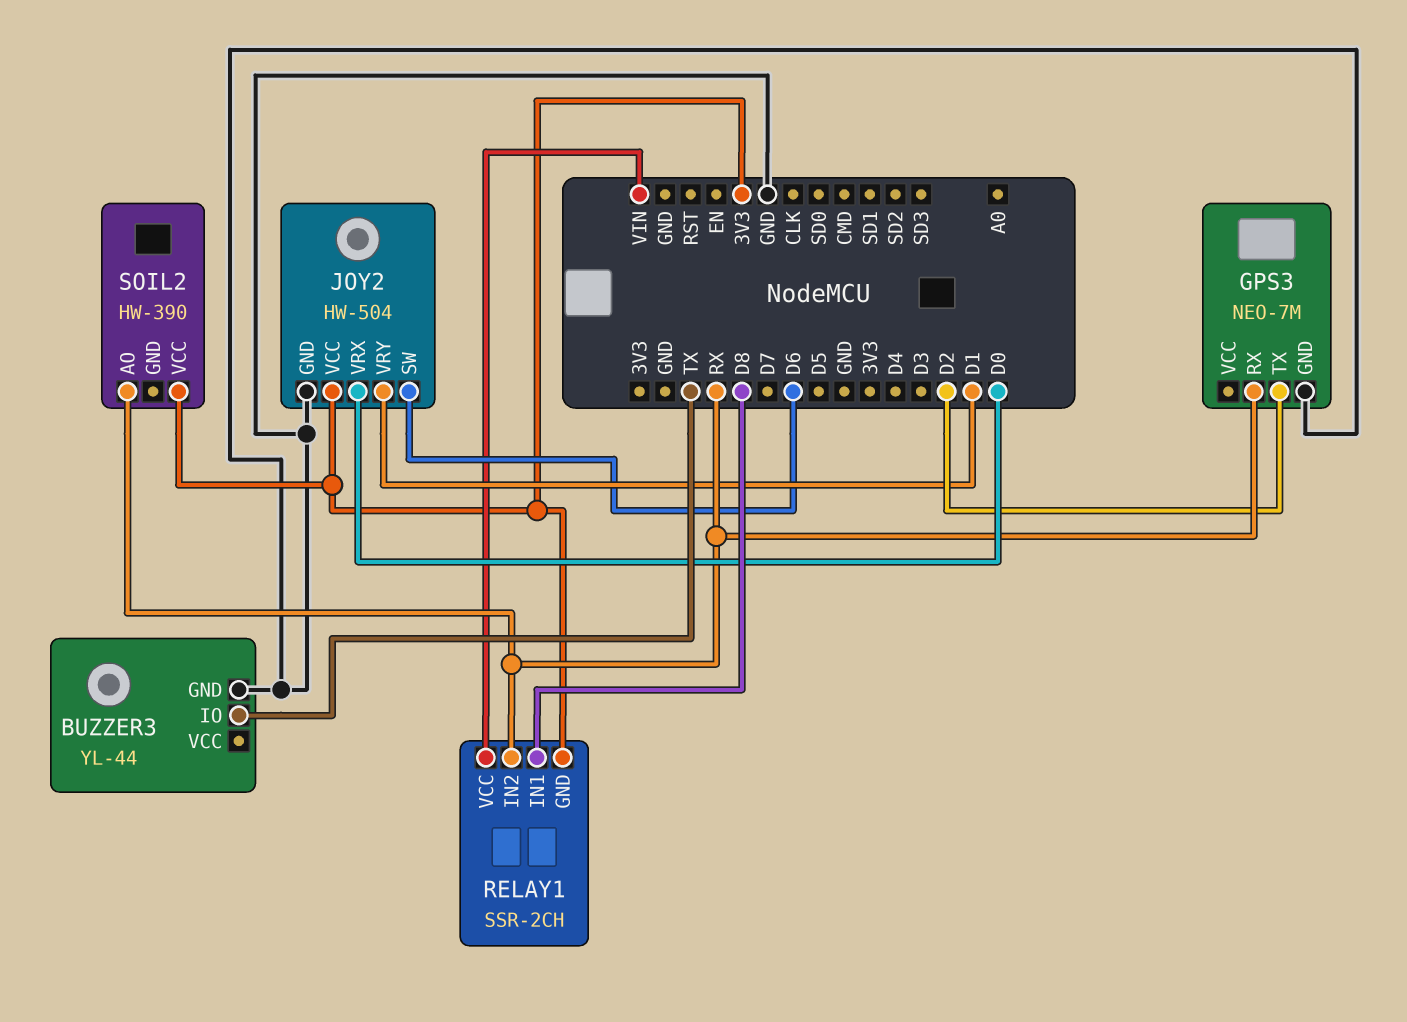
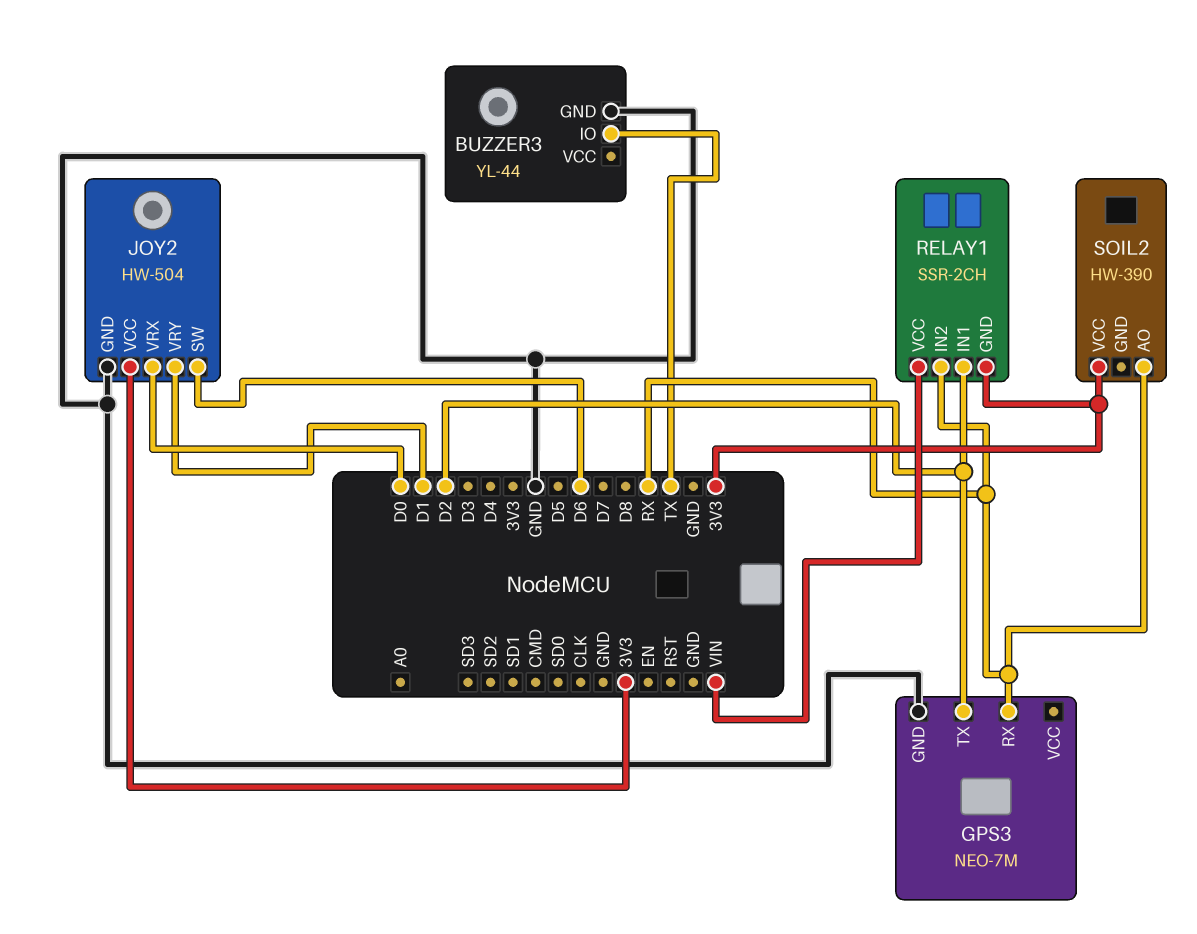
RELAY1 pin IN1: D8 -> D2

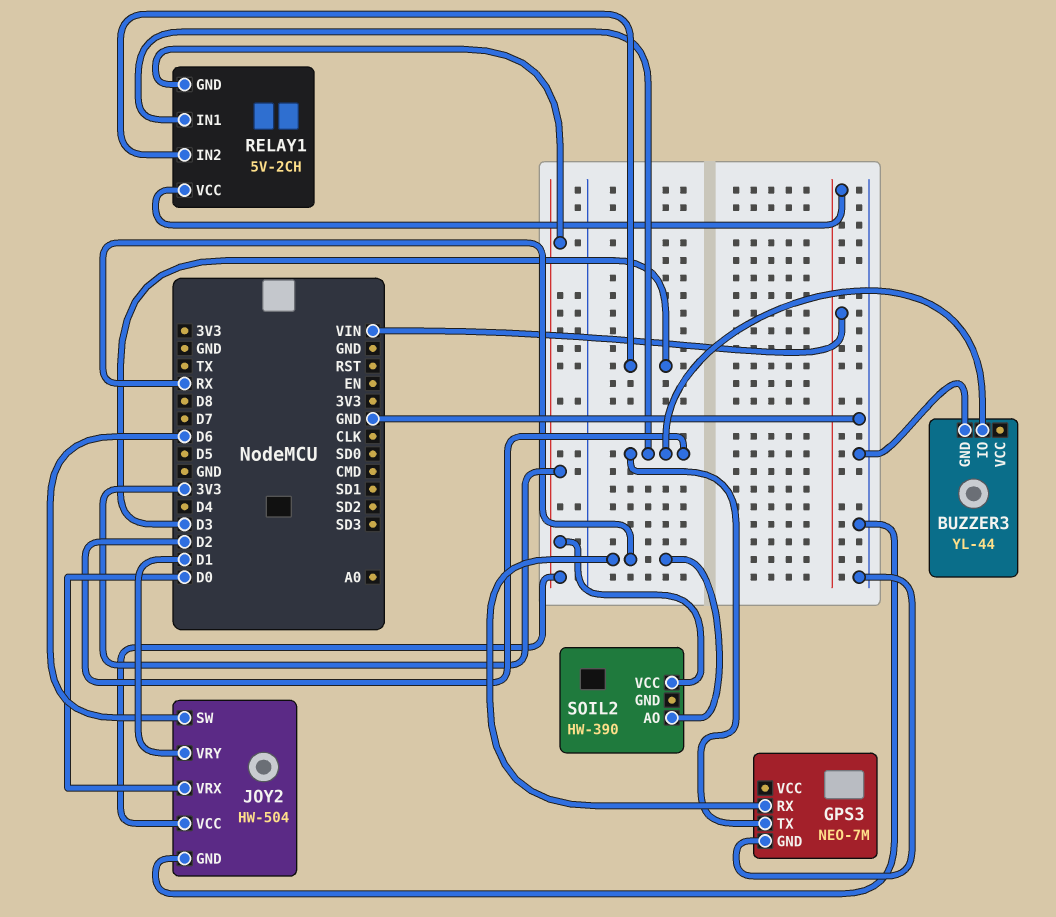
BUZZER3 pin IO: TX -> D2
RELAY1: SSR-2CH -> 5V-2CH
RELAY1 pin IN2: RX -> D3

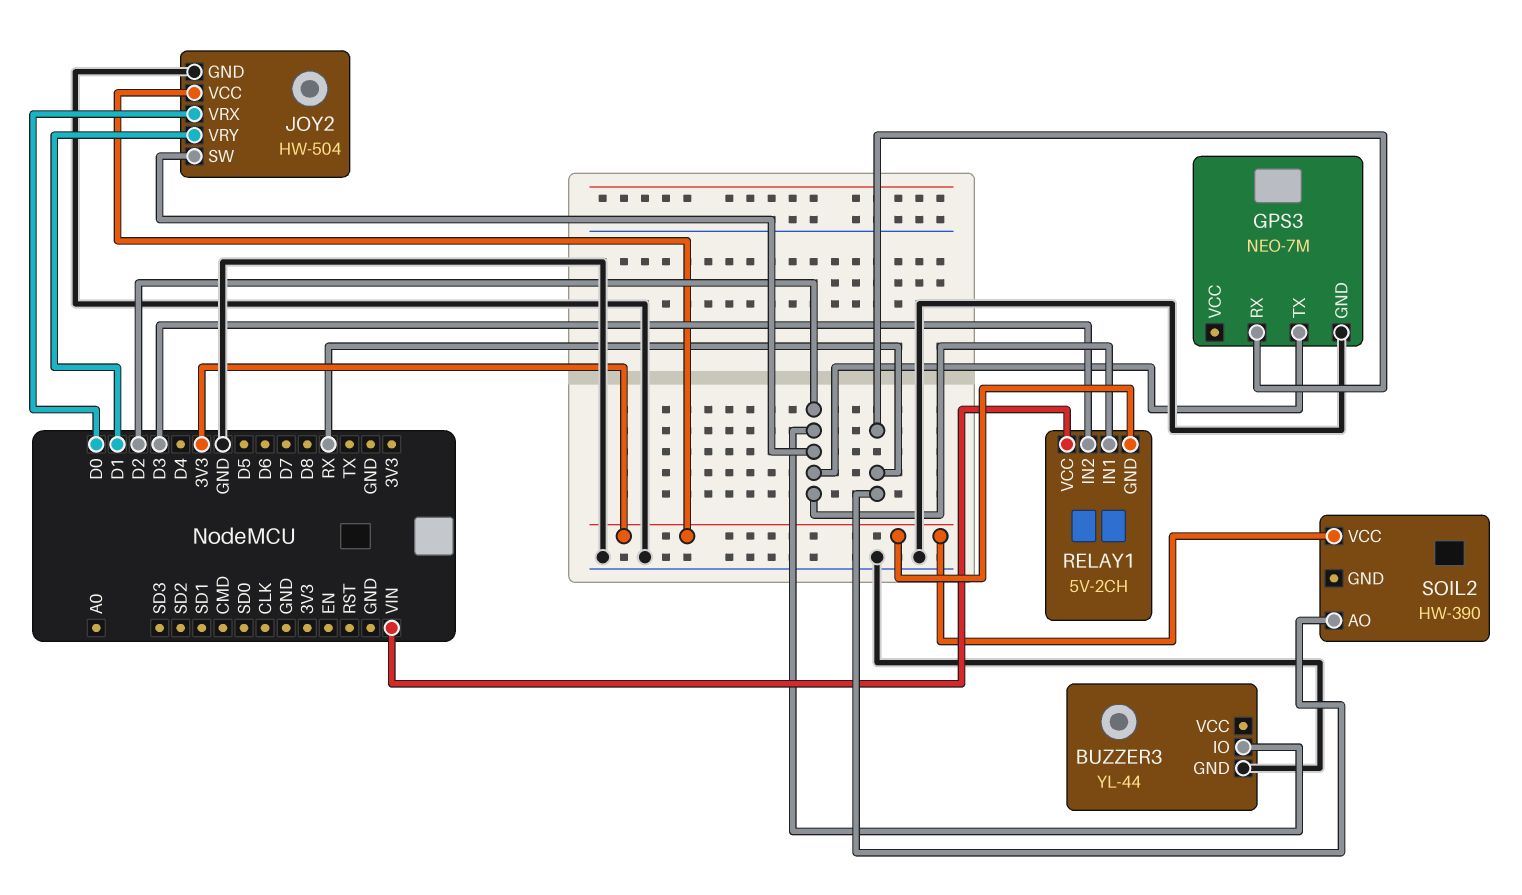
JOY2 pin SW: D6 -> D2

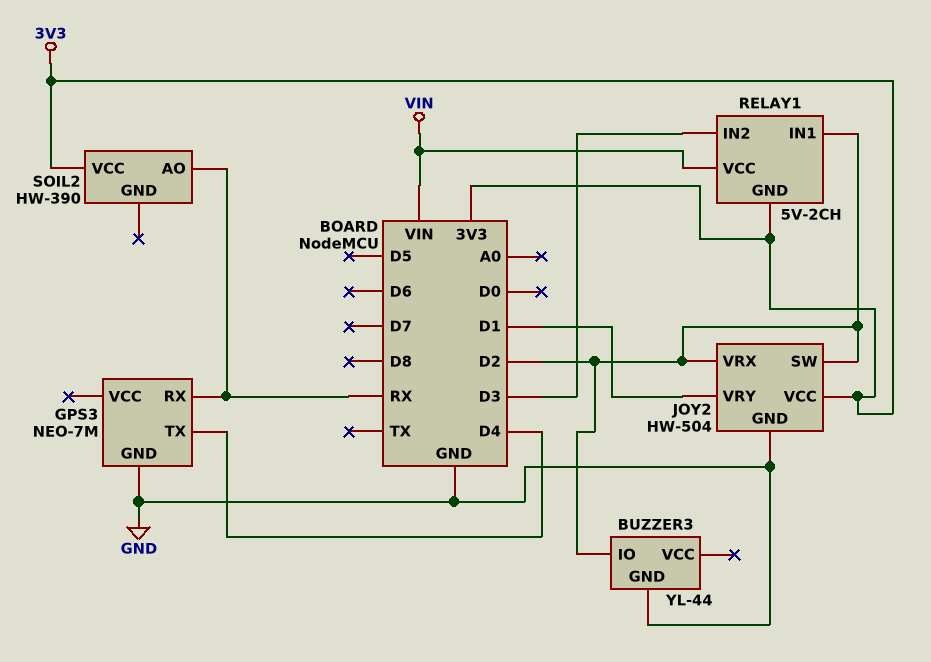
GPS3 pin TX: D2 -> D4
JOY2 pin VRX: D0 -> D2

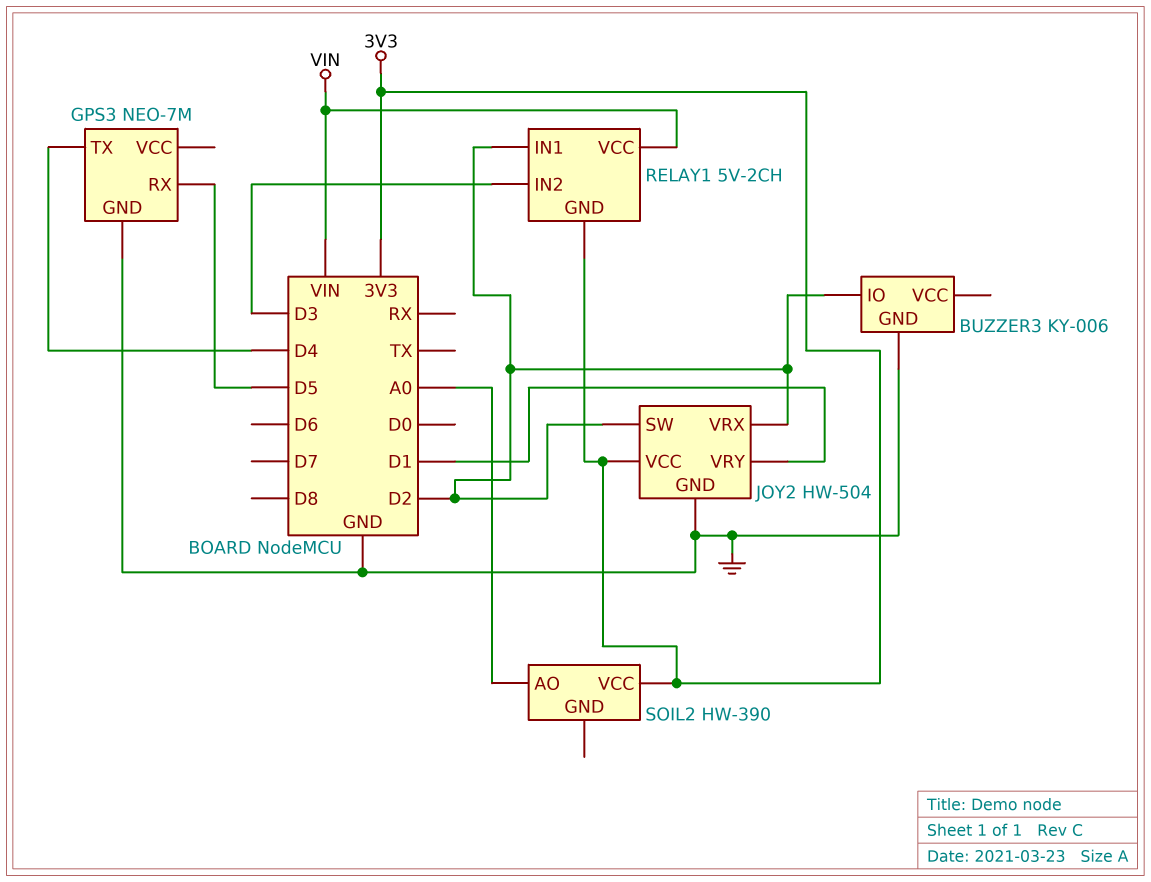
BUZZER3: YL-44 -> KY-006
GPS3 pin RX: RX -> D5
SOIL2 pin AO: RX -> A0

